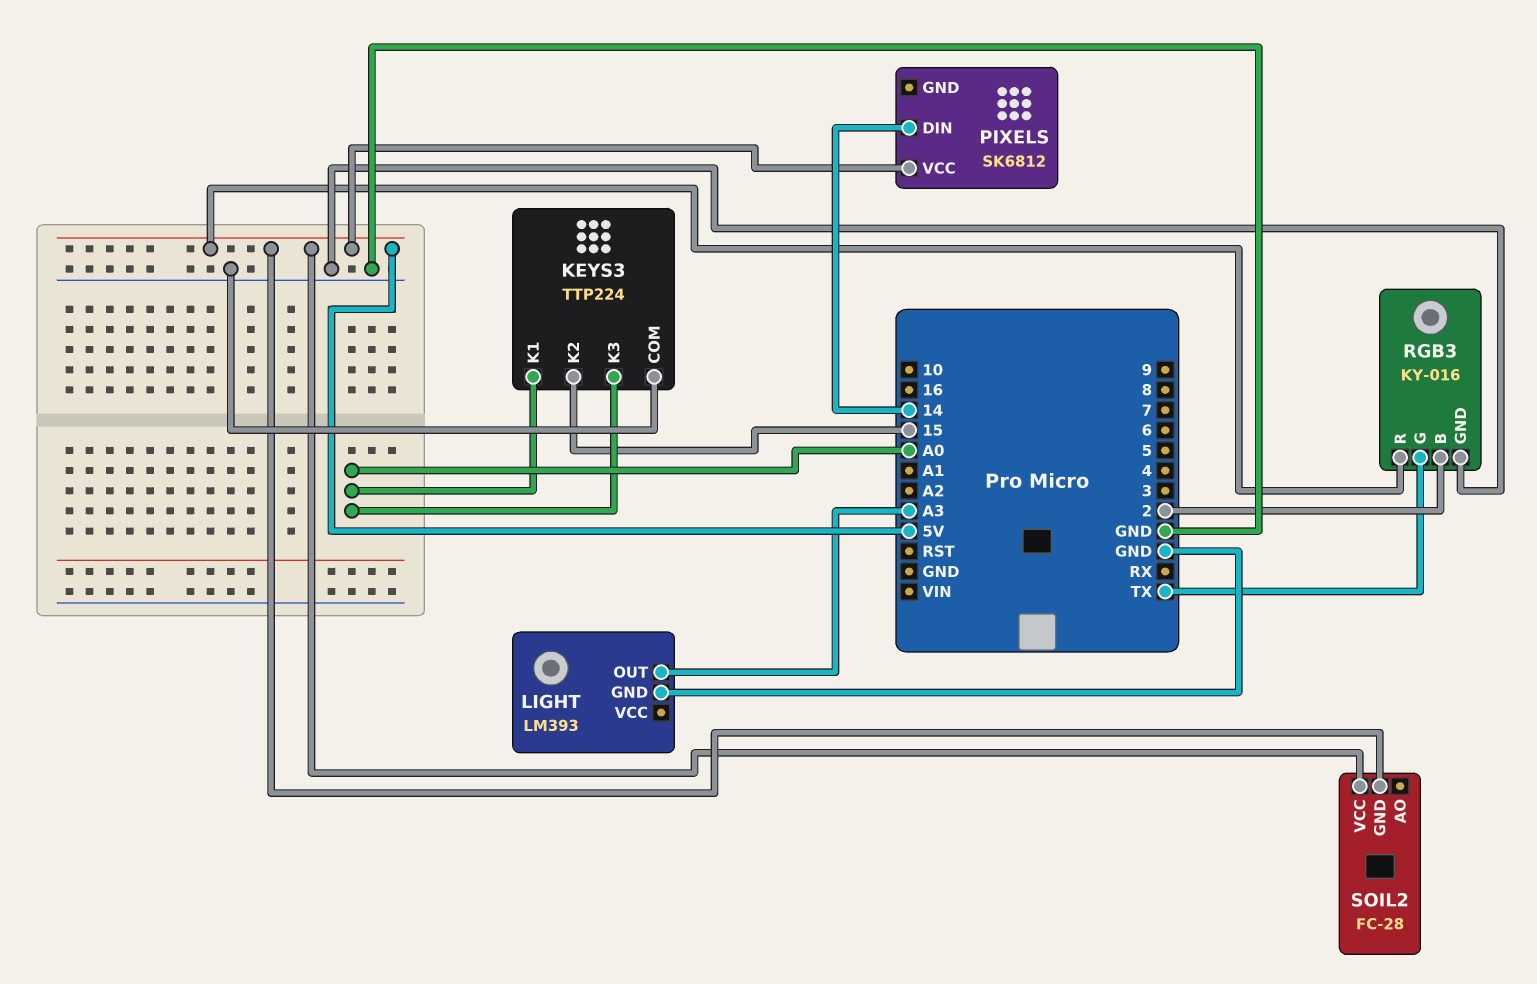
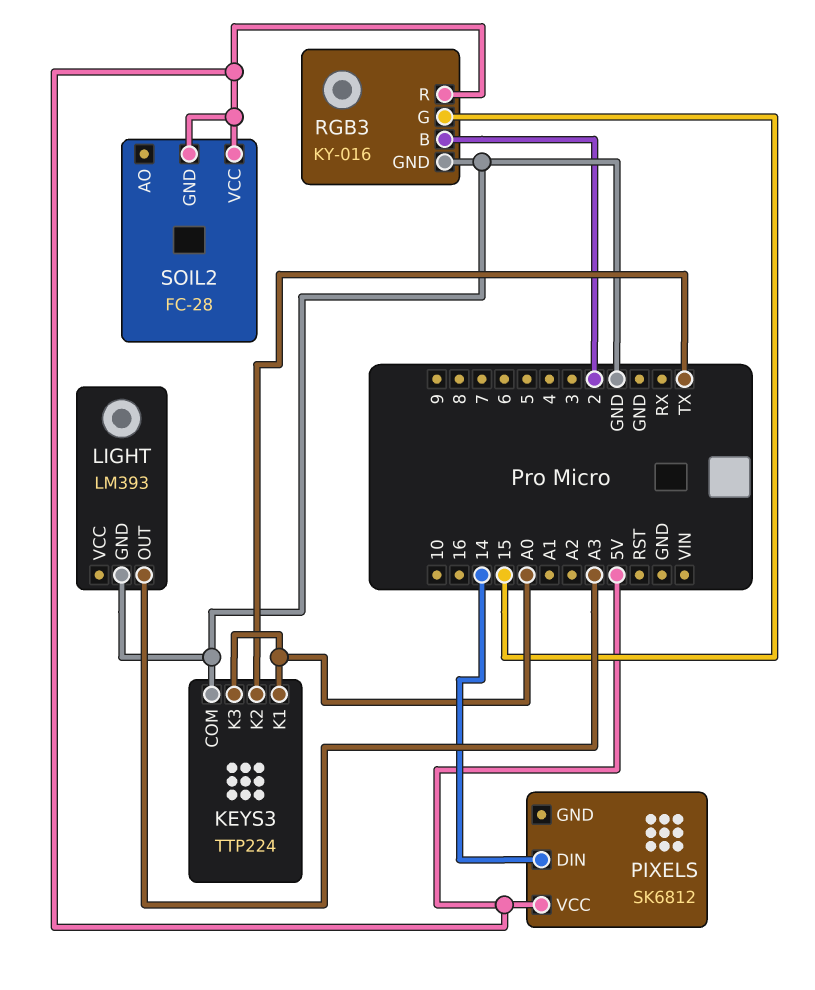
KEYS3 pin K2: 15 -> TX
RGB3 pin G: TX -> 15

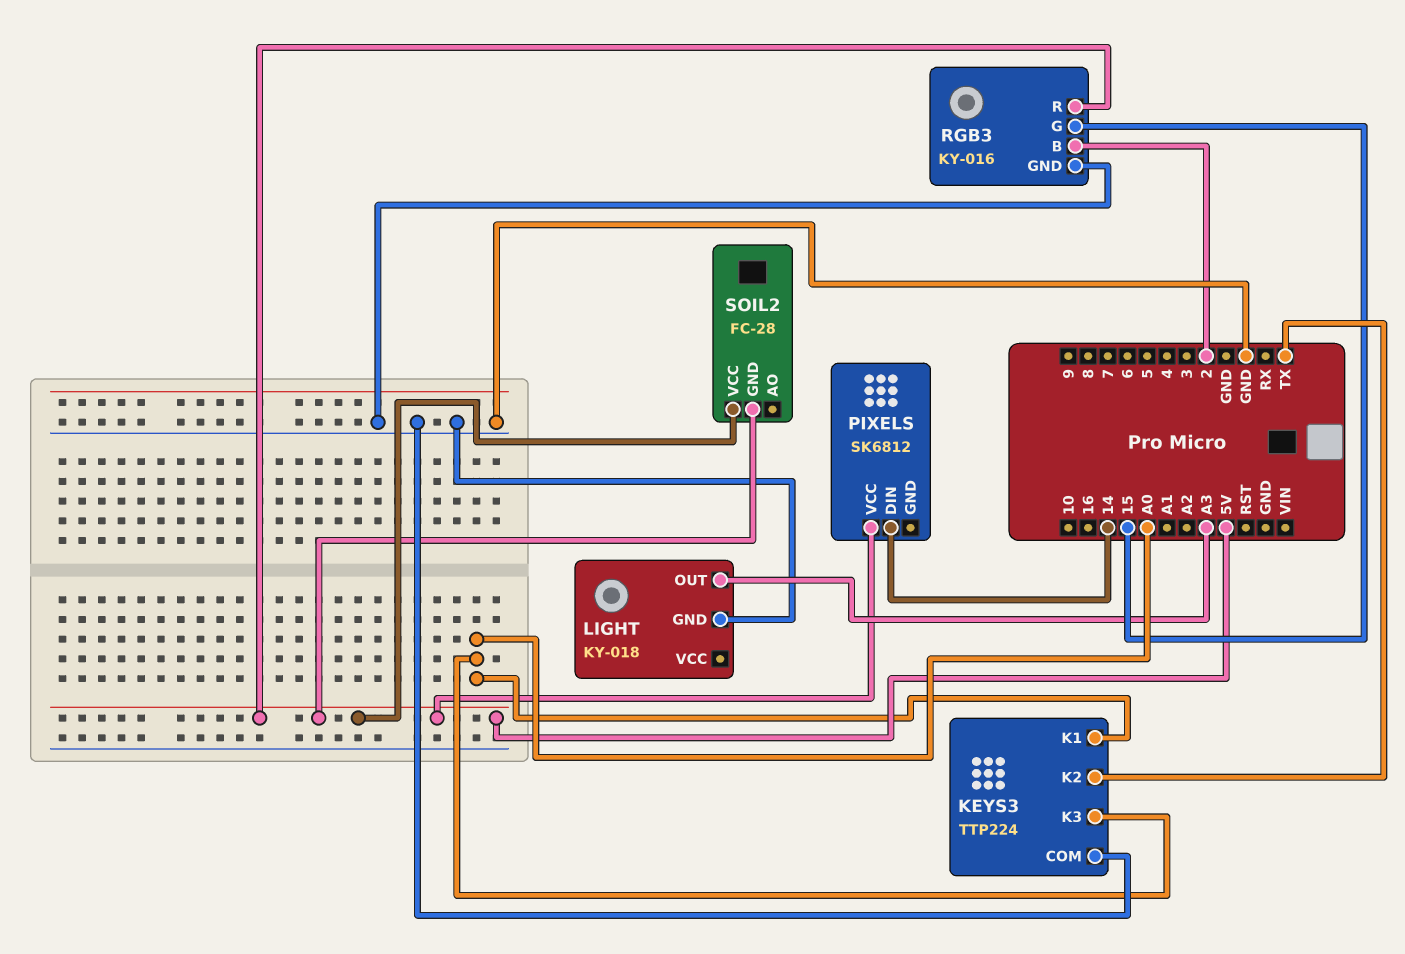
LIGHT: LM393 -> KY-018

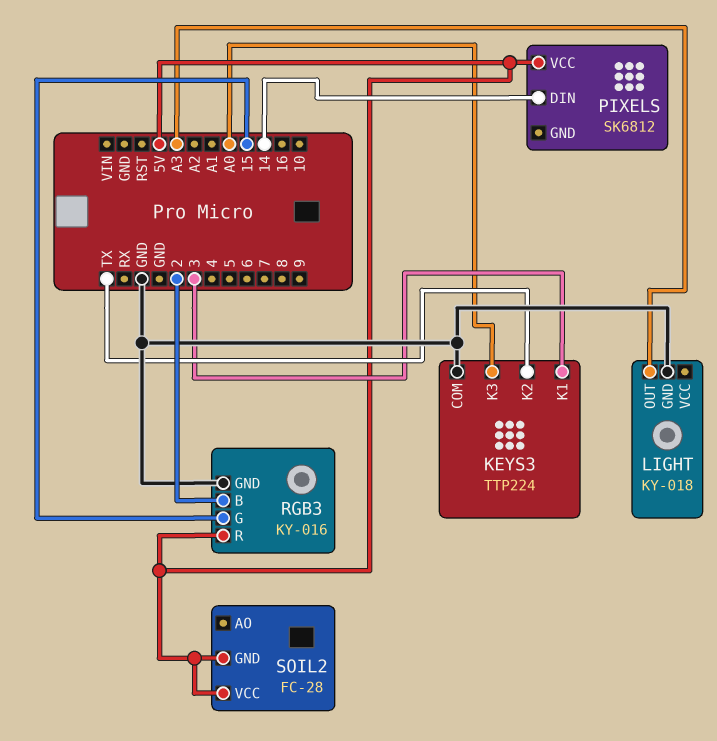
KEYS3 pin K1: A0 -> 3

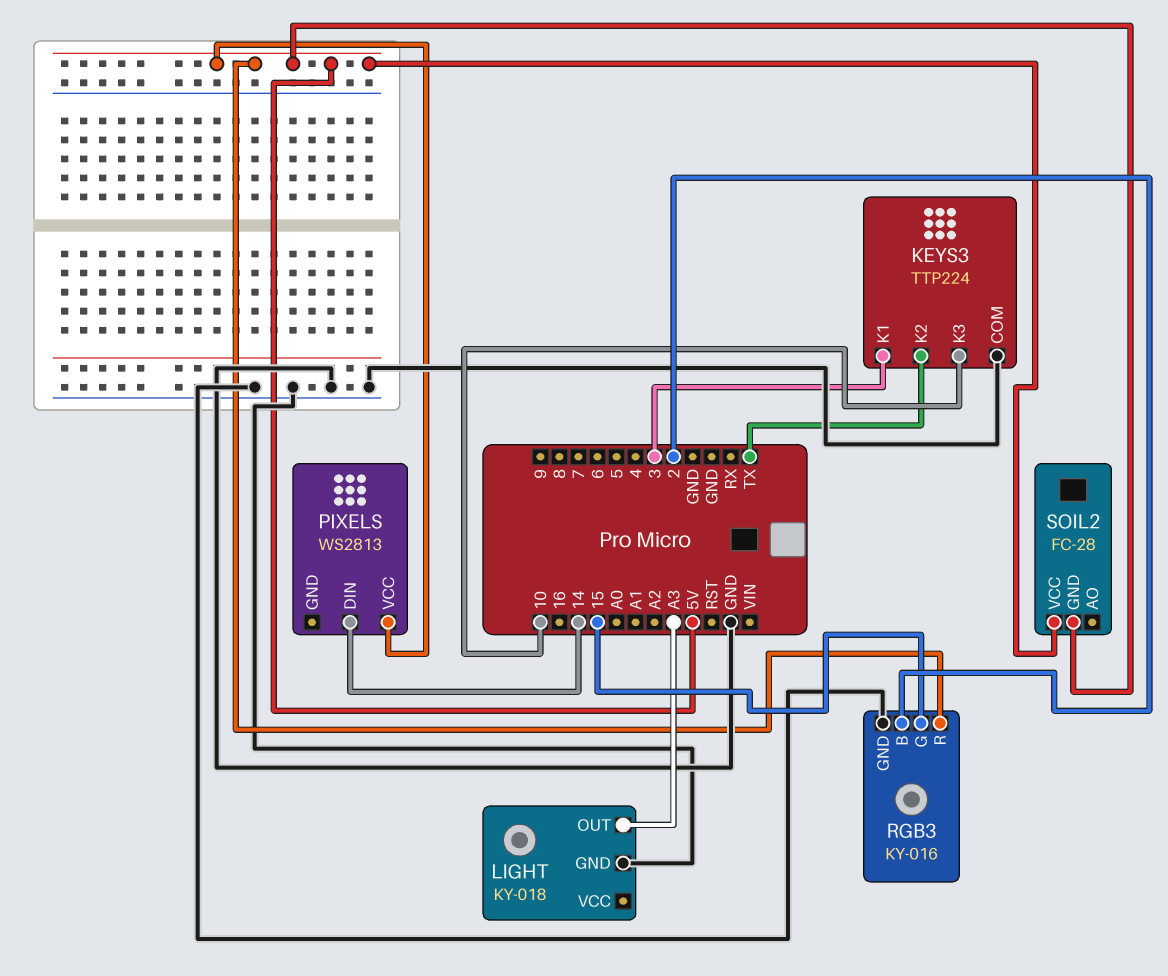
KEYS3 pin K3: A0 -> 10
PIXELS: SK6812 -> WS2813

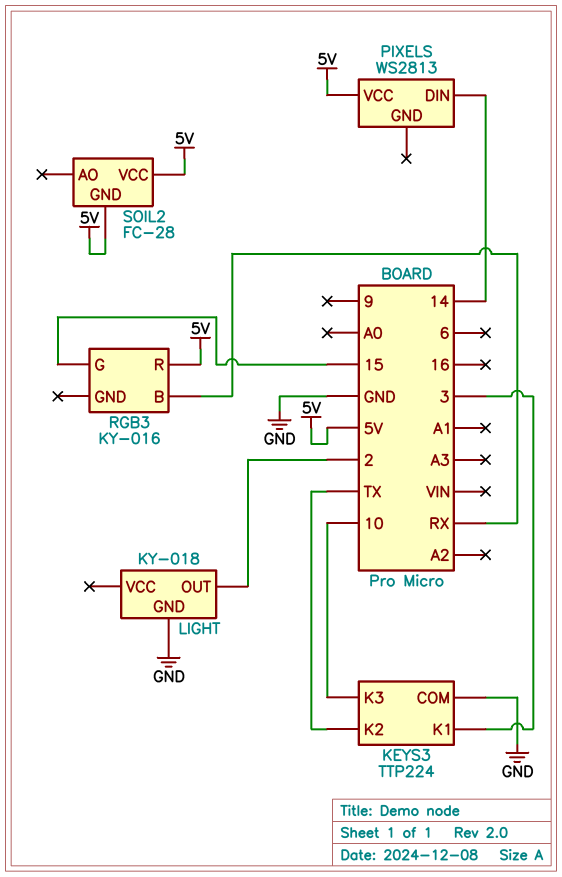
LIGHT pin OUT: A3 -> 2
RGB3 pin B: 2 -> RX
RGB3 pin GND: GND -> none

